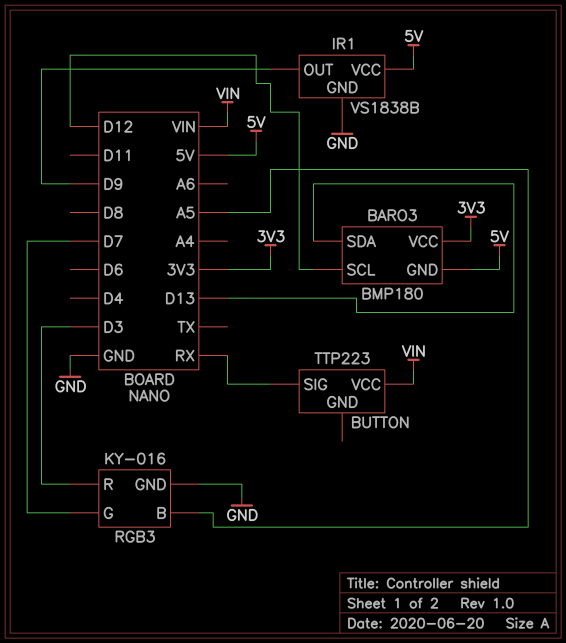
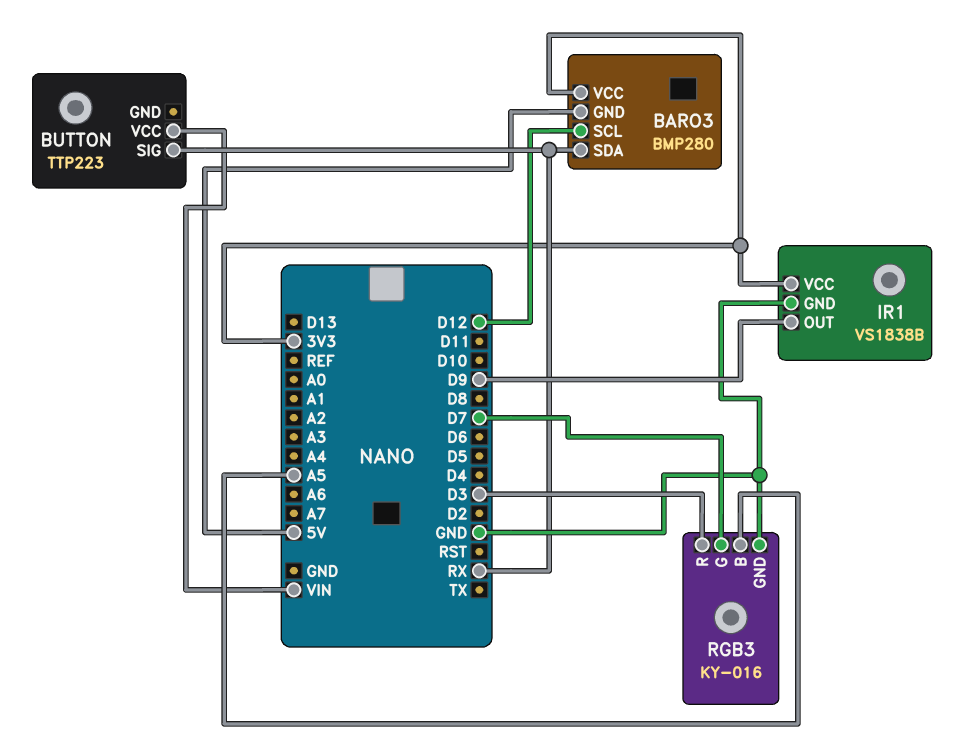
BARO3: BMP180 -> BMP280
BARO3 pin SDA: D13 -> RX
IR1 pin VCC: 5V -> 3V3

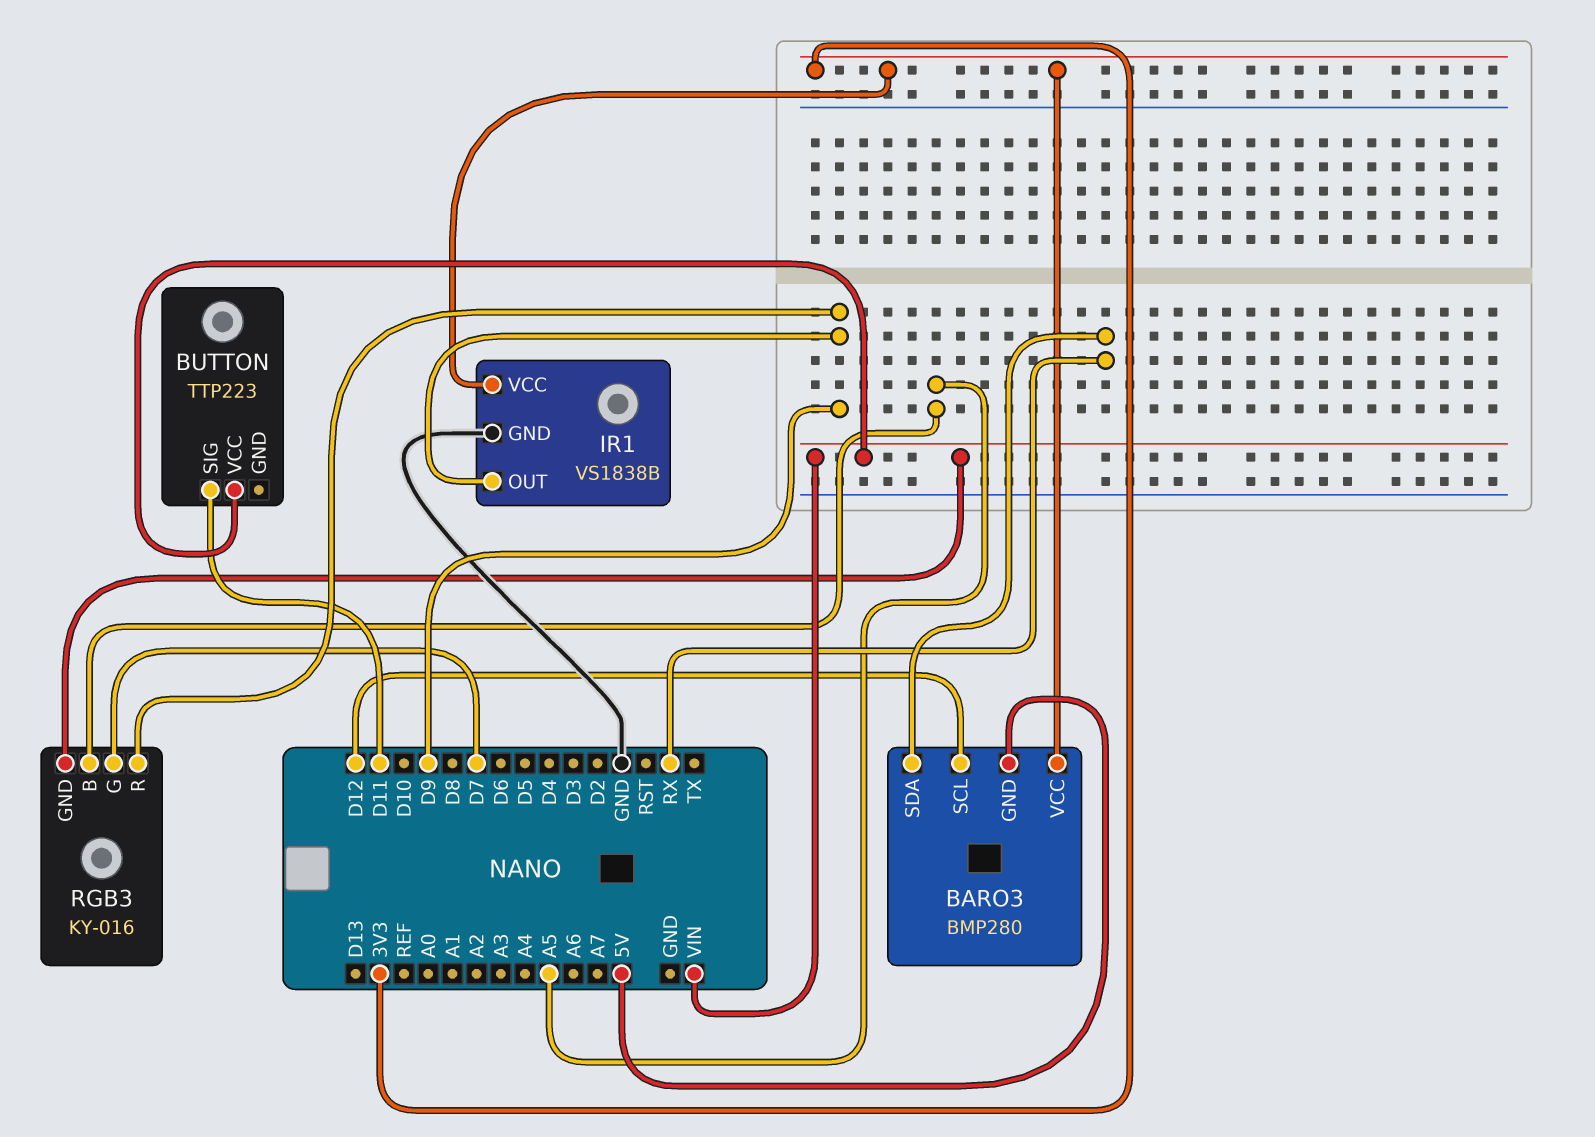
BUTTON pin SIG: RX -> D11
RGB3 pin GND: GND -> VIN
RGB3 pin R: D3 -> D9

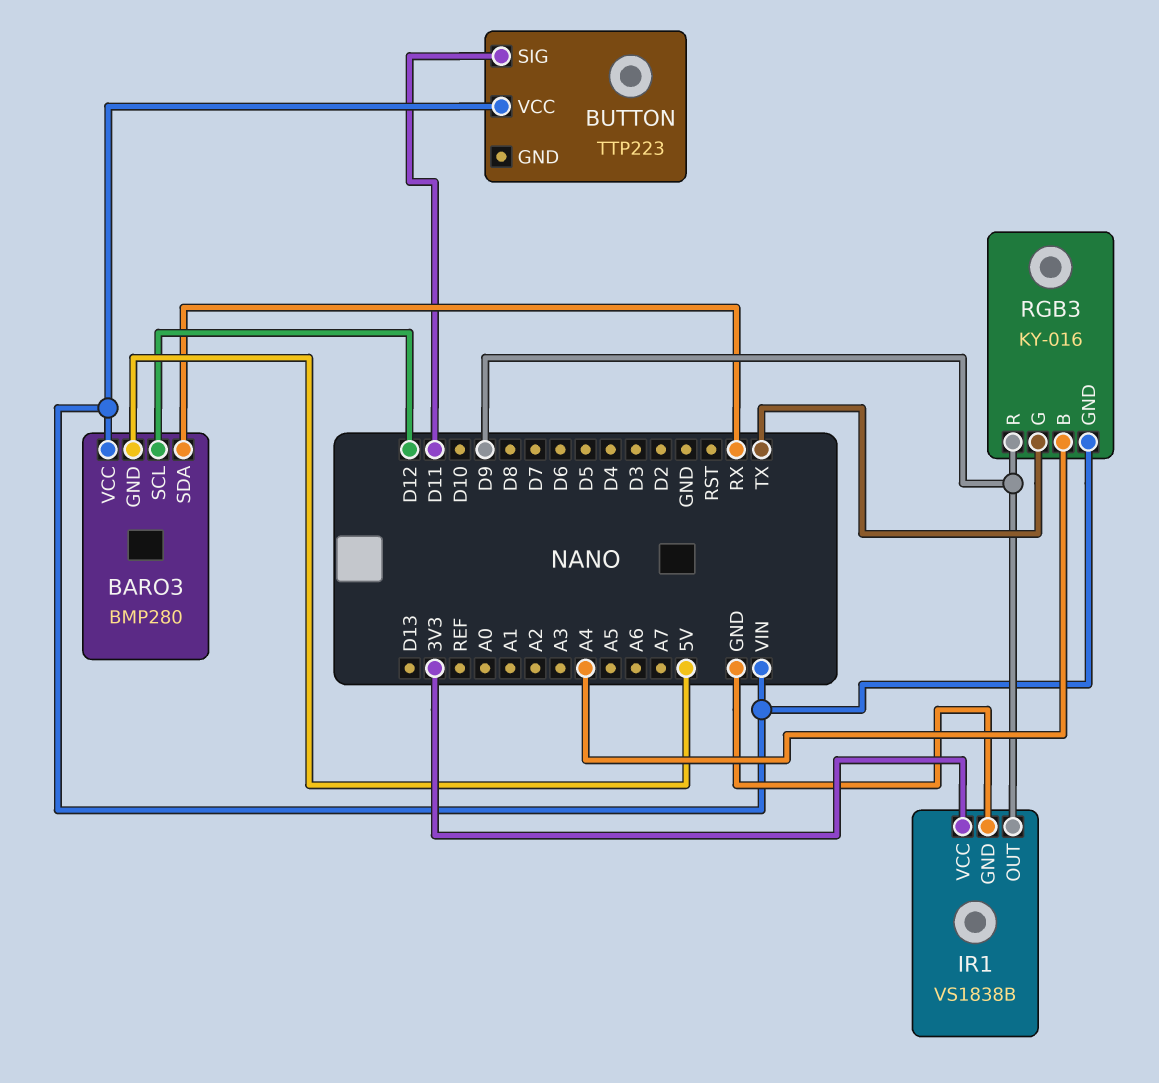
BARO3 pin VCC: 3V3 -> VIN
RGB3 pin B: A5 -> A4
RGB3 pin G: D7 -> TX

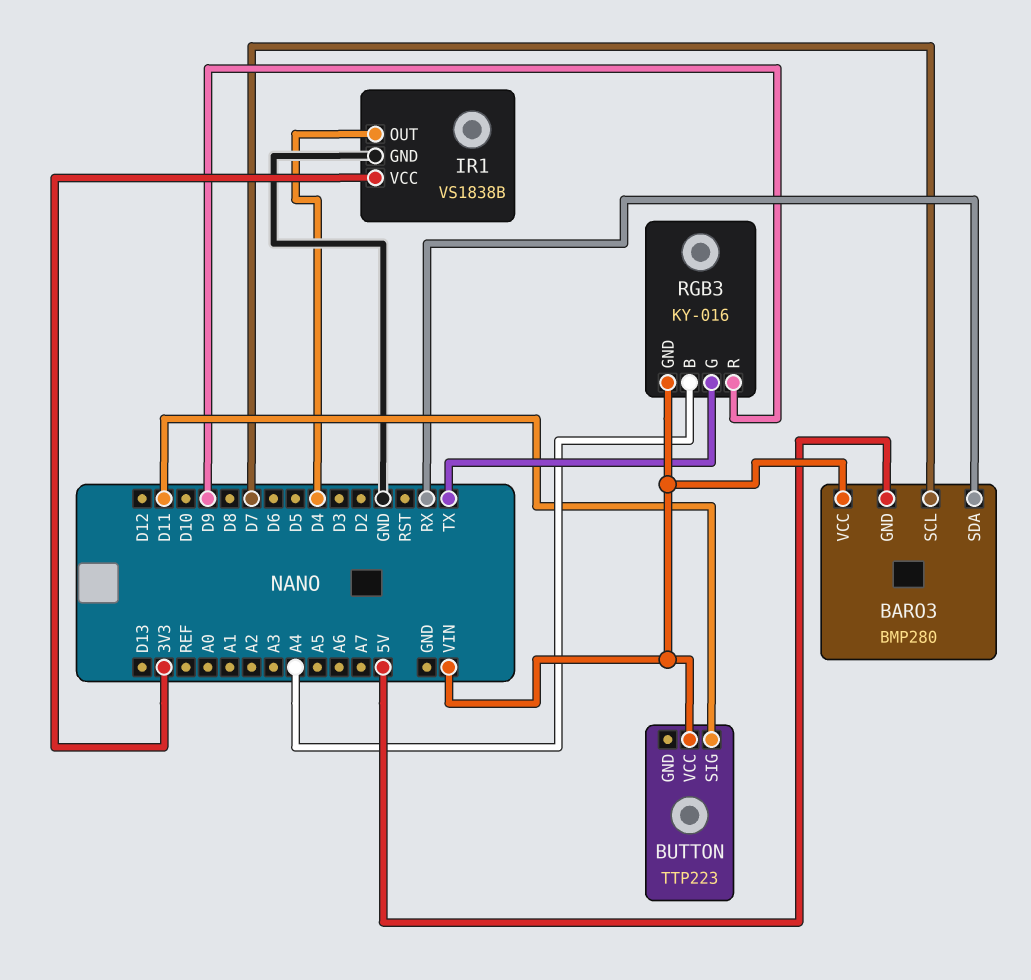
BARO3 pin SCL: D12 -> D7
IR1 pin OUT: D9 -> D4

